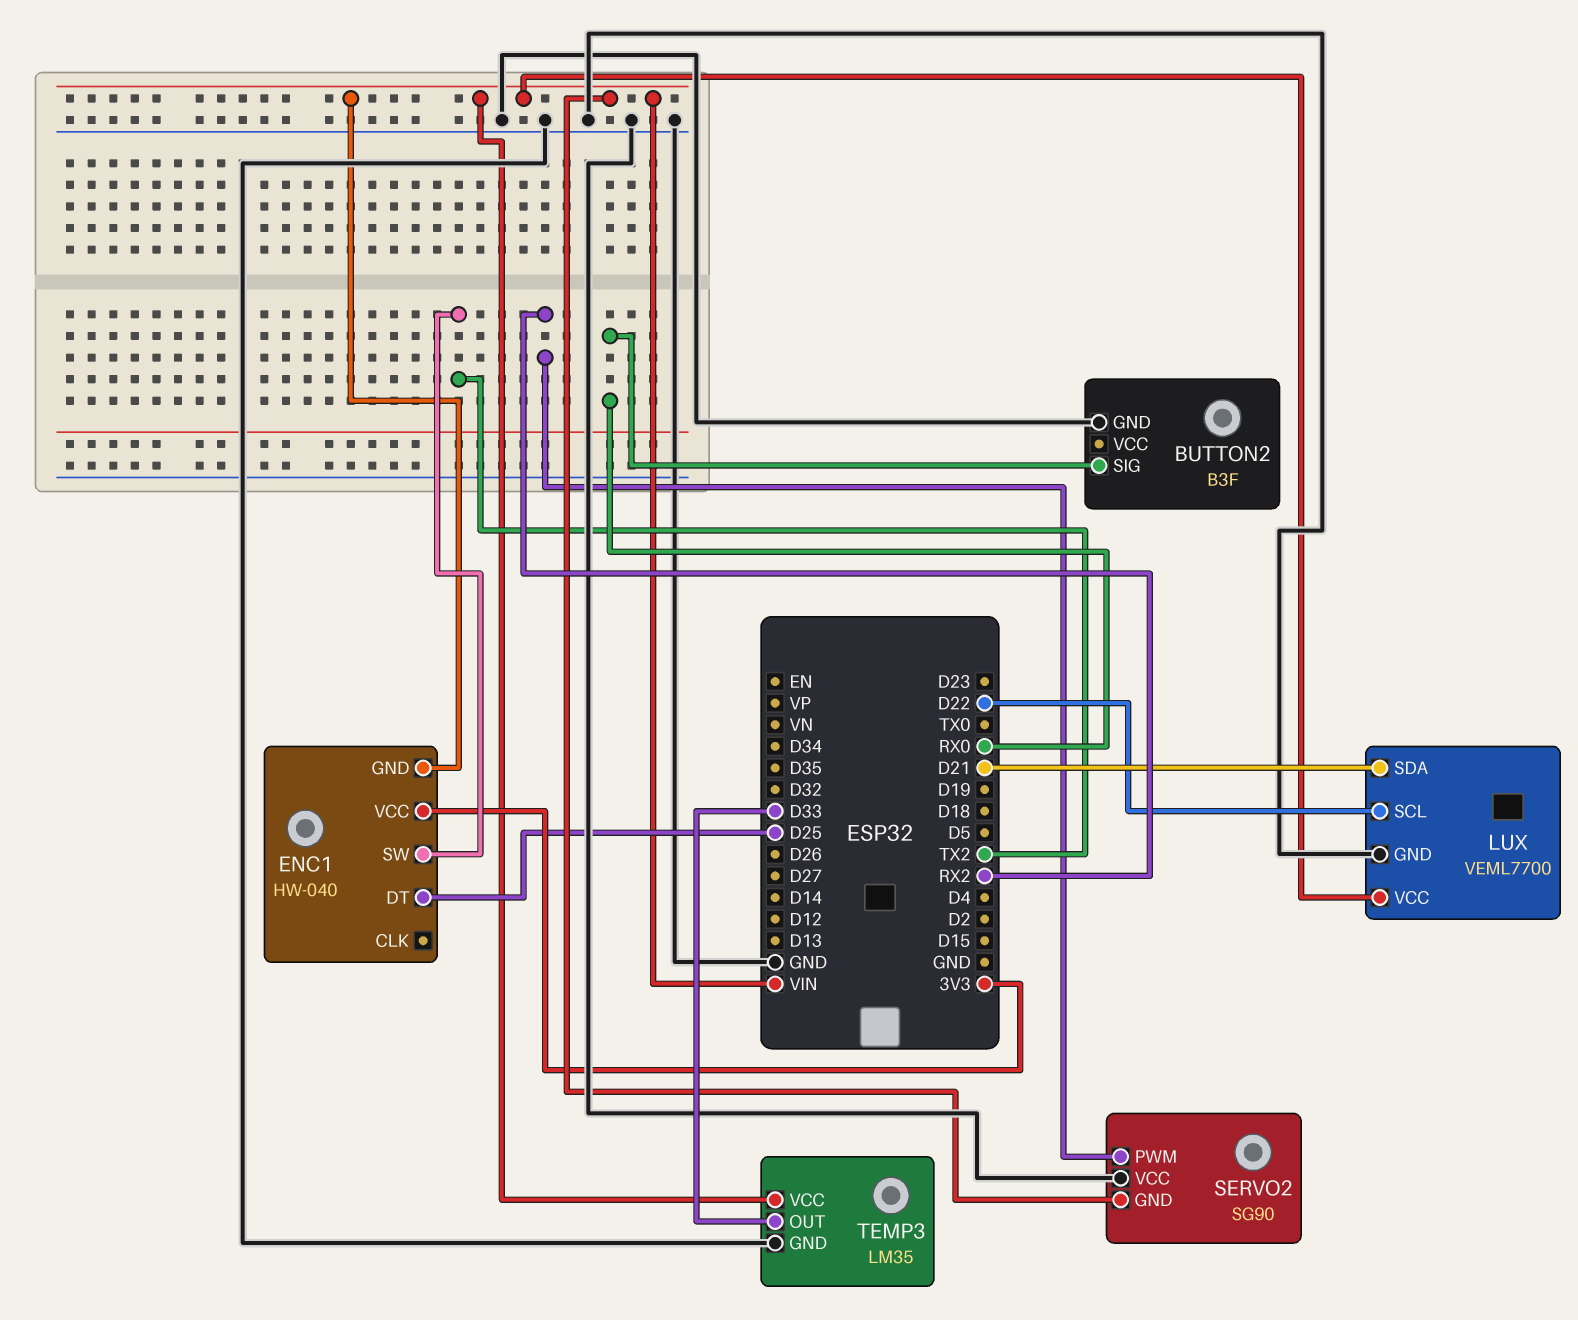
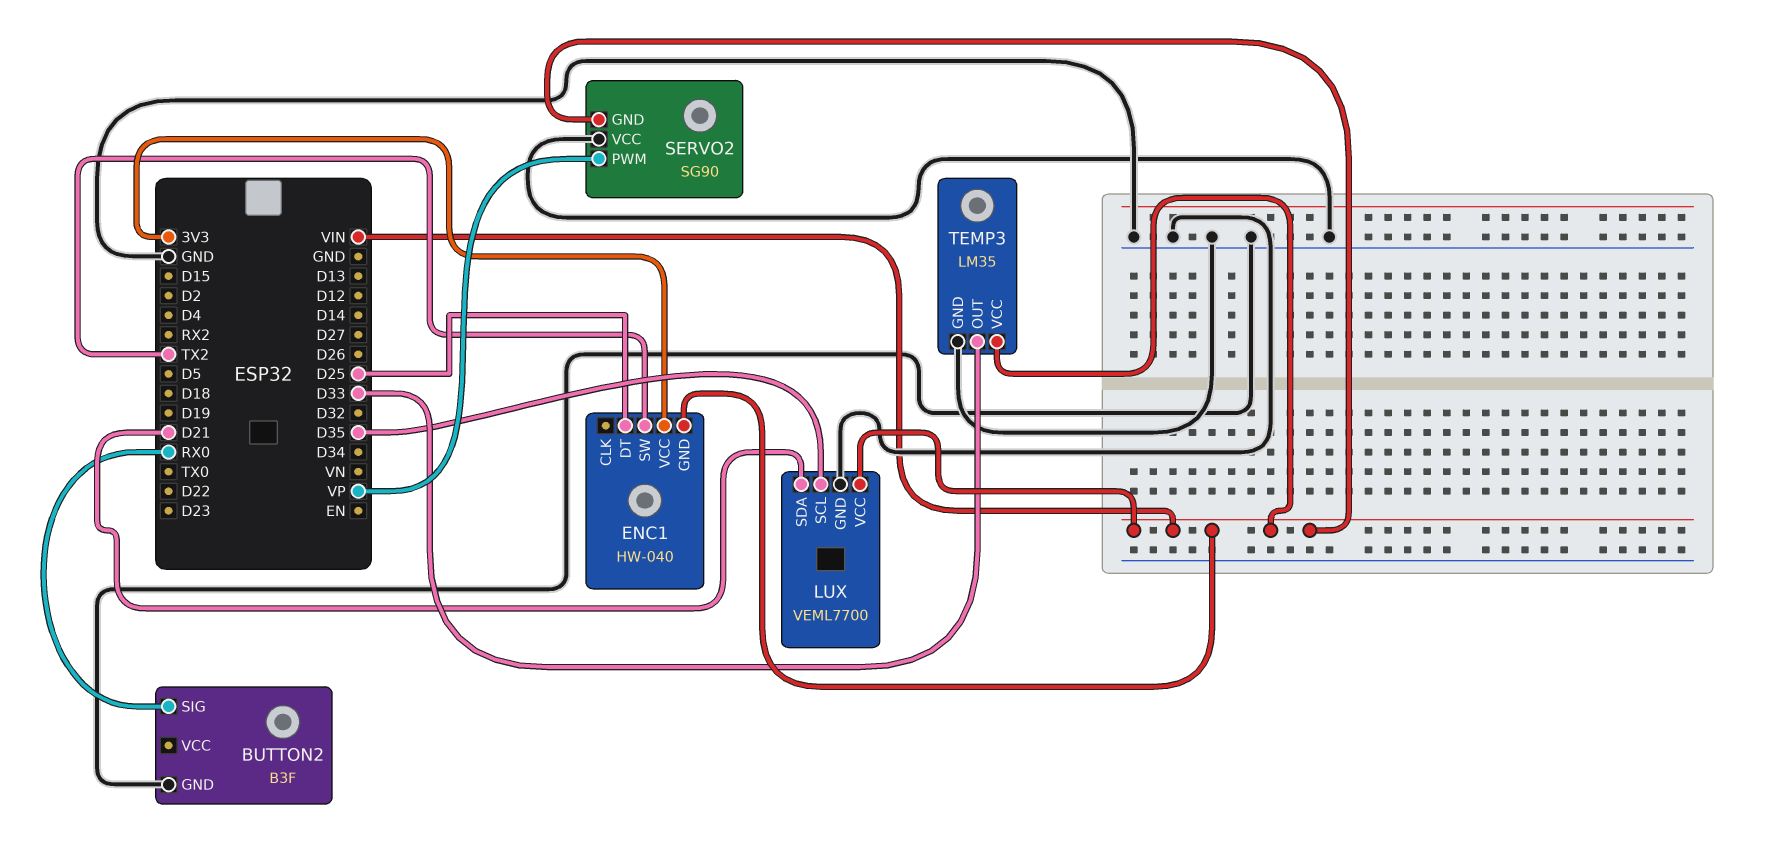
LUX pin SCL: D22 -> D35
SERVO2 pin PWM: RX2 -> VP

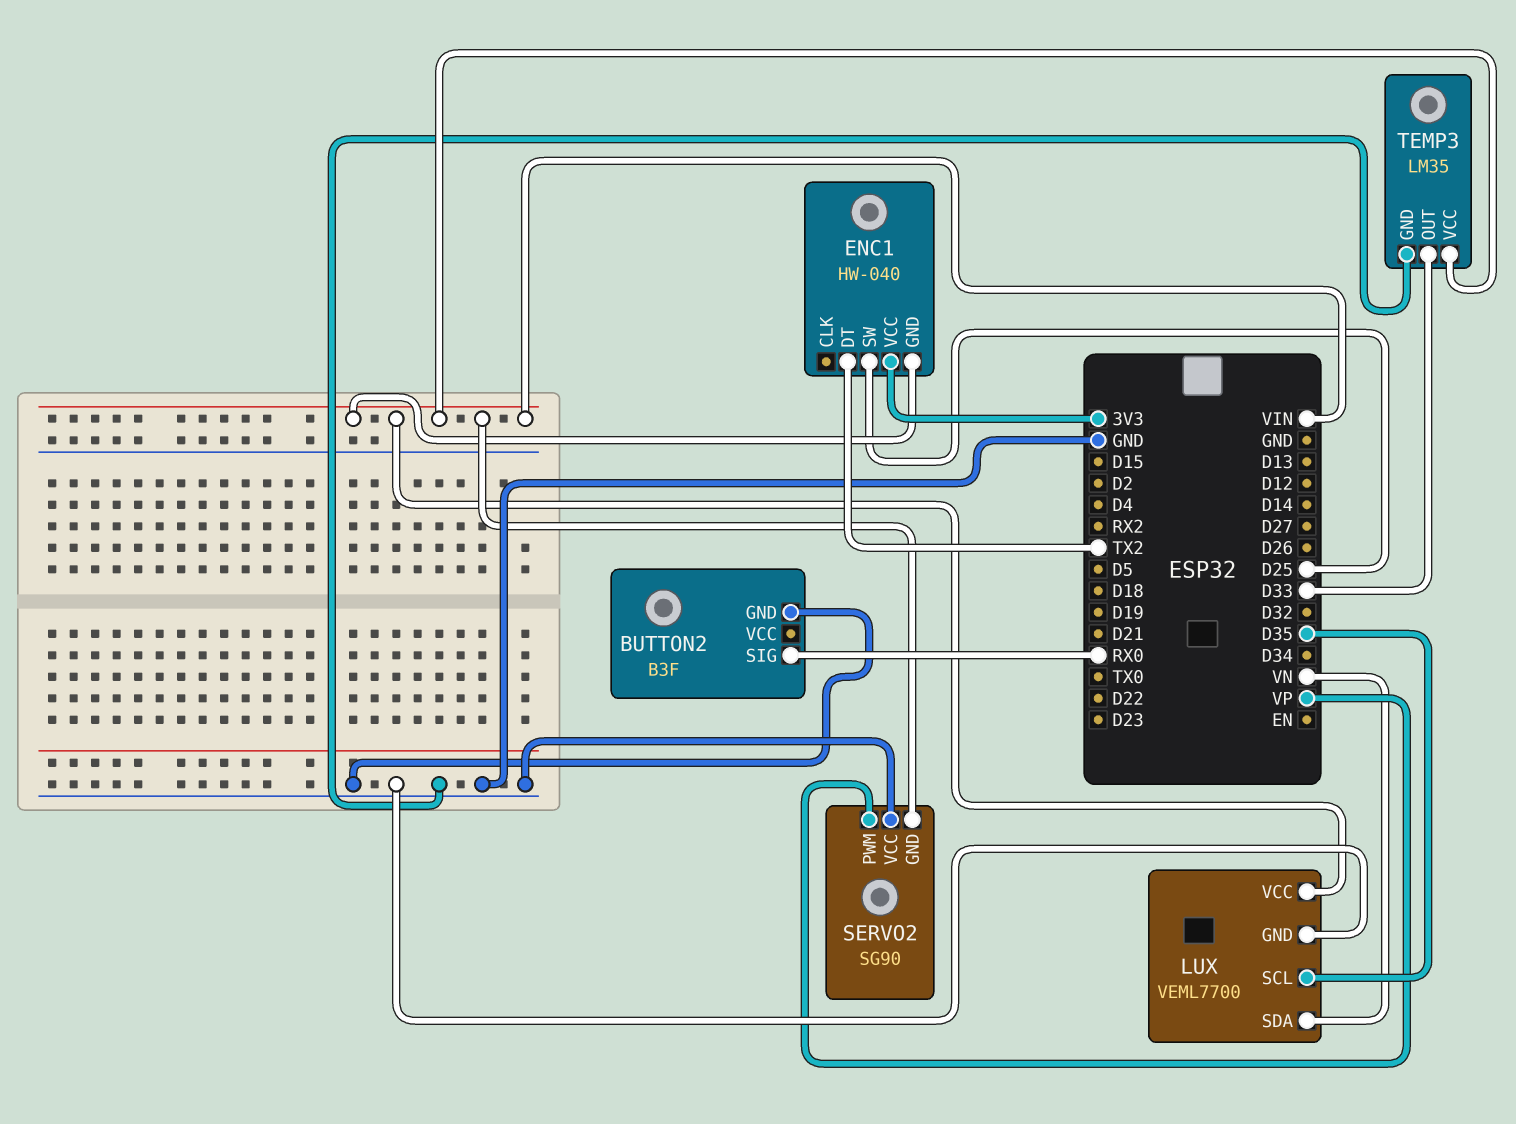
ENC1 pin DT: D25 -> TX2
ENC1 pin SW: TX2 -> D25
LUX pin SDA: D21 -> VN

